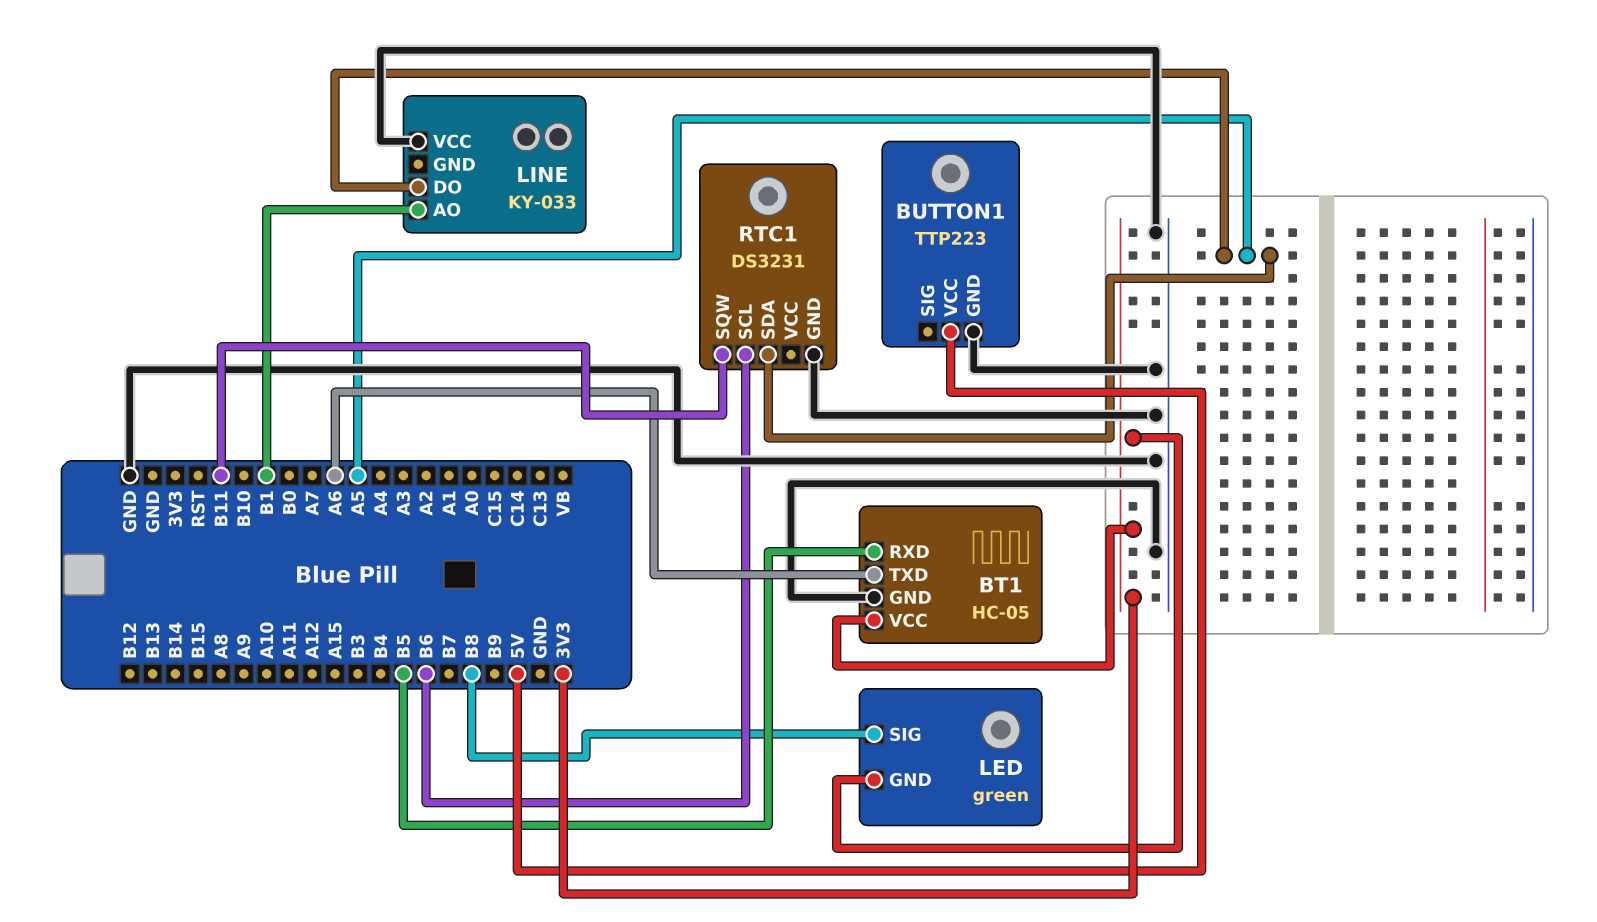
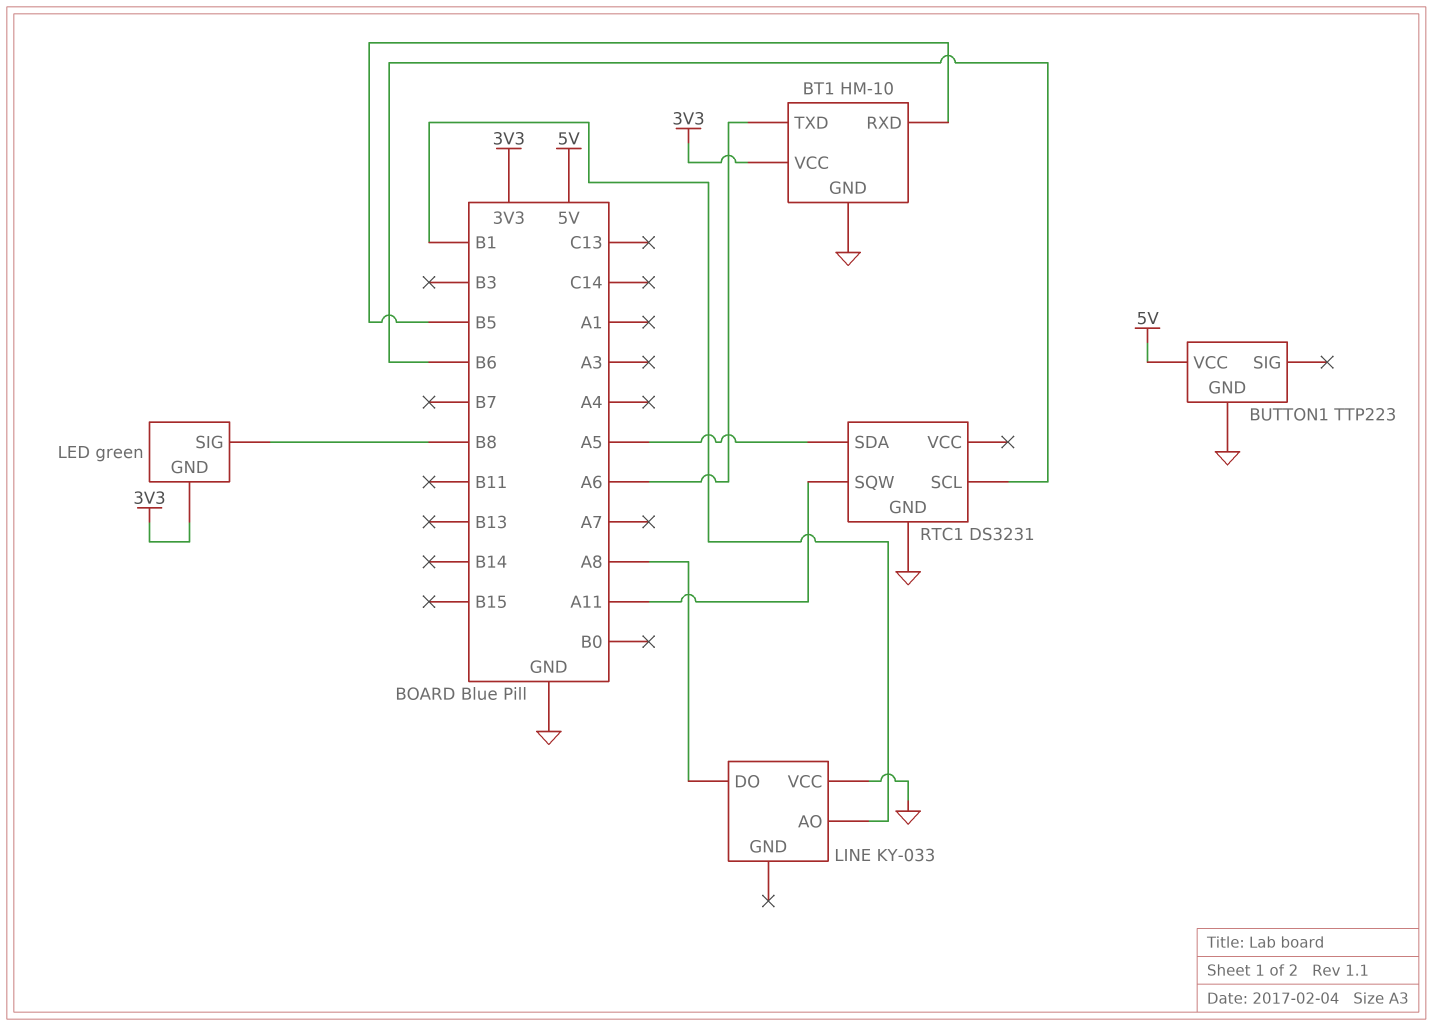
BT1: HC-05 -> HM-10
LINE pin DO: A5 -> A8
RTC1 pin SQW: B11 -> A11

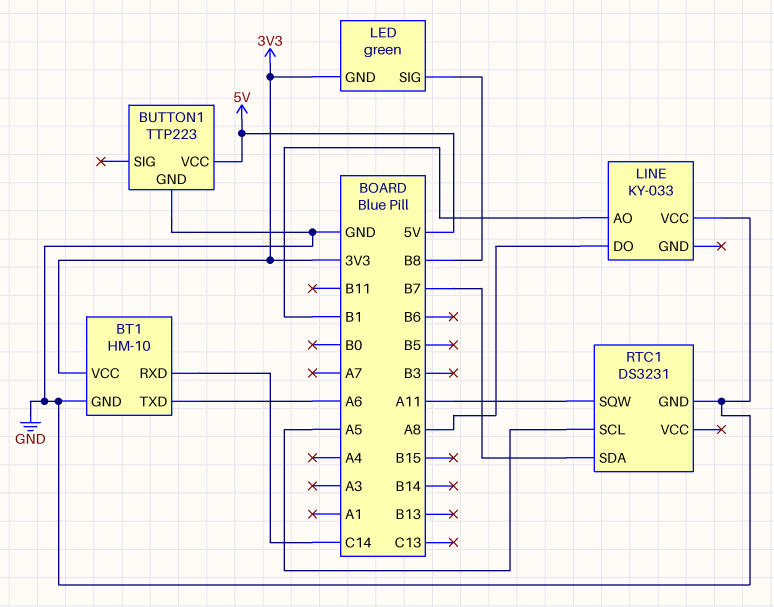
BT1 pin RXD: B5 -> C14
RTC1 pin SCL: B6 -> A5
RTC1 pin SDA: A5 -> B7

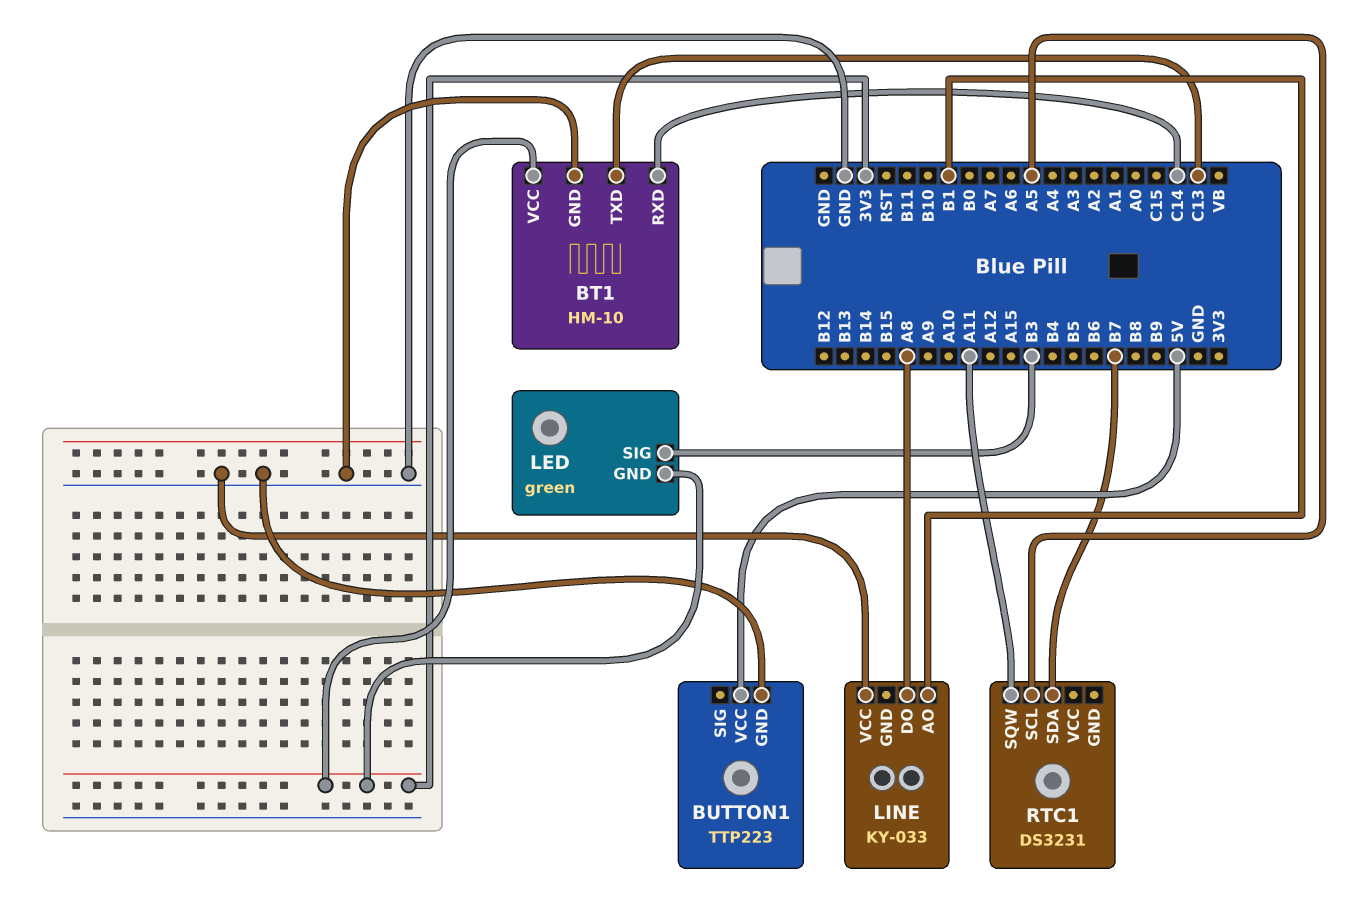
BT1 pin TXD: A6 -> C13
LED pin SIG: B8 -> B3
RTC1 pin GND: GND -> none

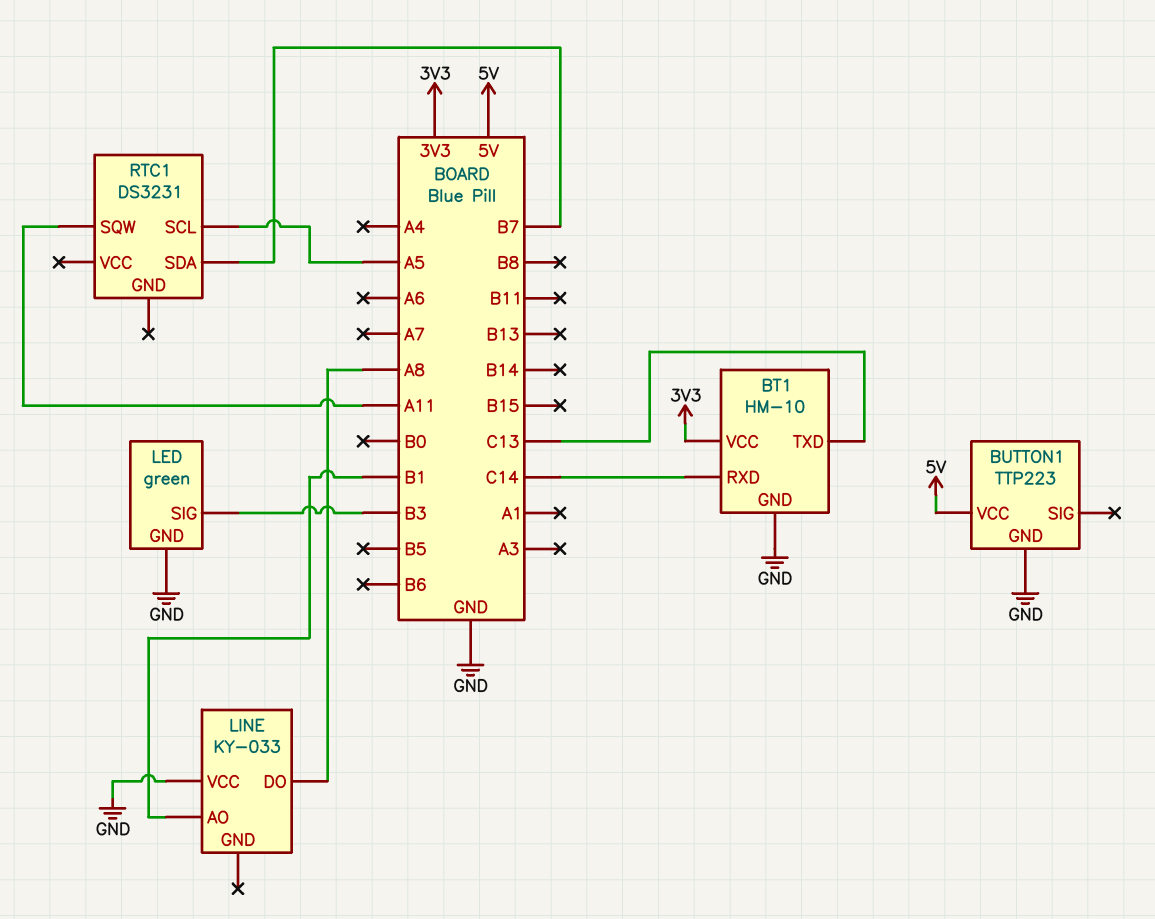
LED pin GND: 3V3 -> GND

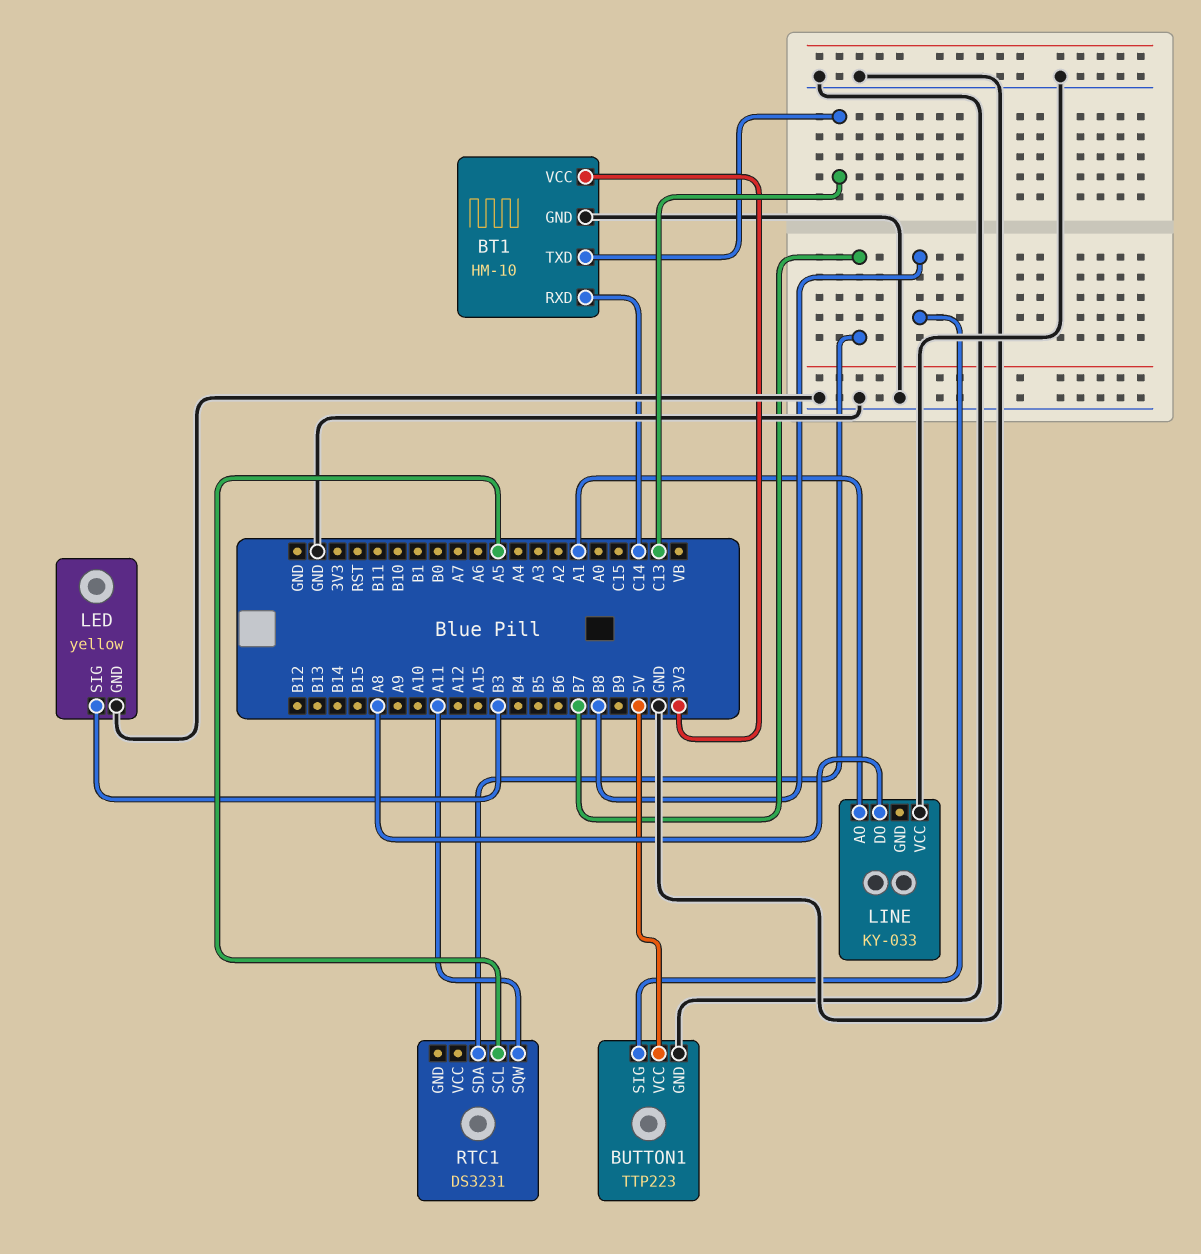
BUTTON1 pin SIG: none -> B8
LED: green -> yellow
LINE pin AO: B1 -> A1

